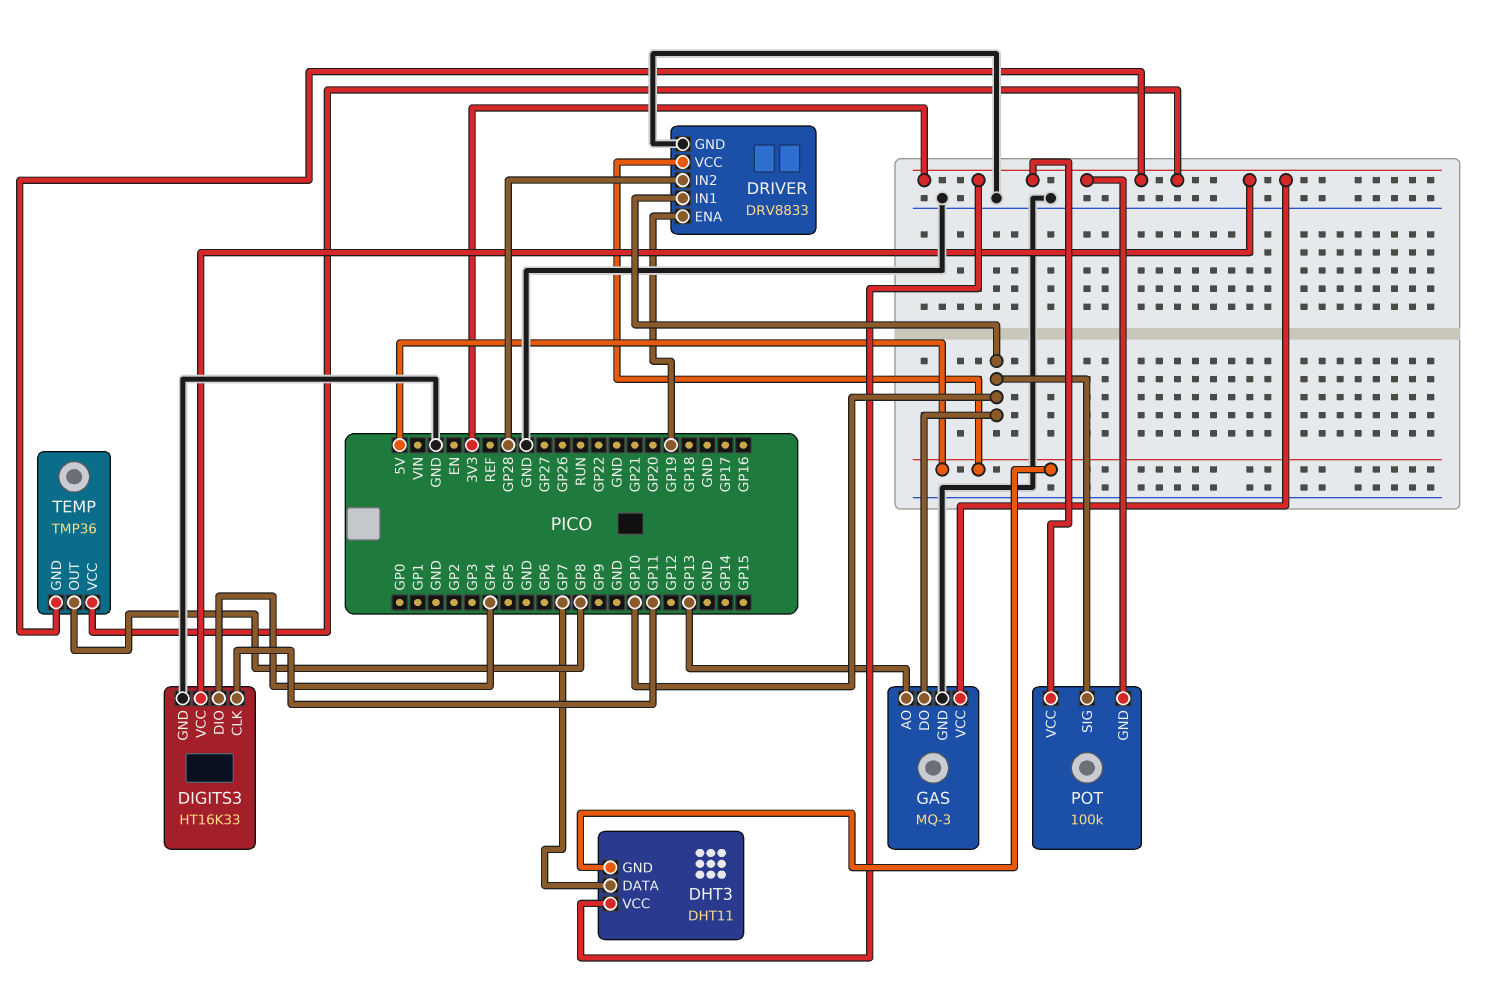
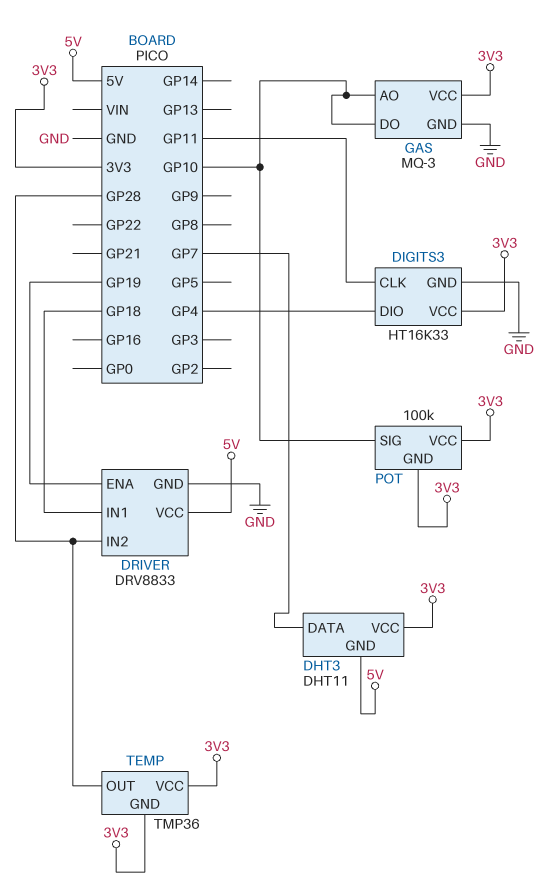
DRIVER pin IN1: GP10 -> GP18
GAS pin AO: GP13 -> GP10
TEMP pin OUT: GP8 -> GP28

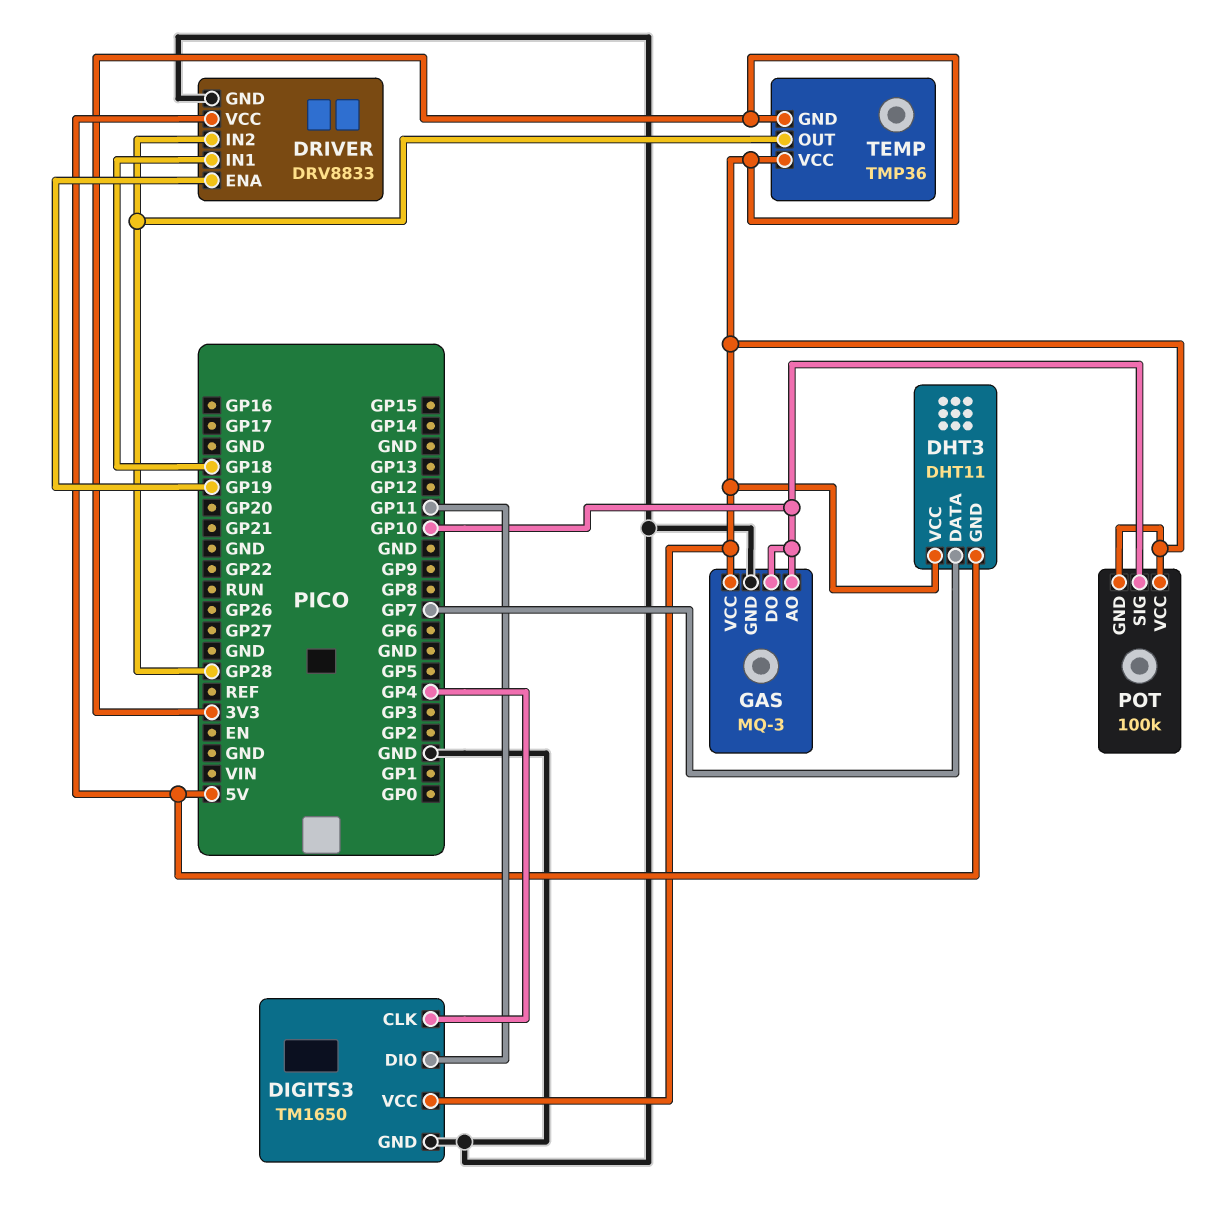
DIGITS3: HT16K33 -> TM1650
DIGITS3 pin CLK: GP11 -> GP4
DIGITS3 pin DIO: GP4 -> GP11

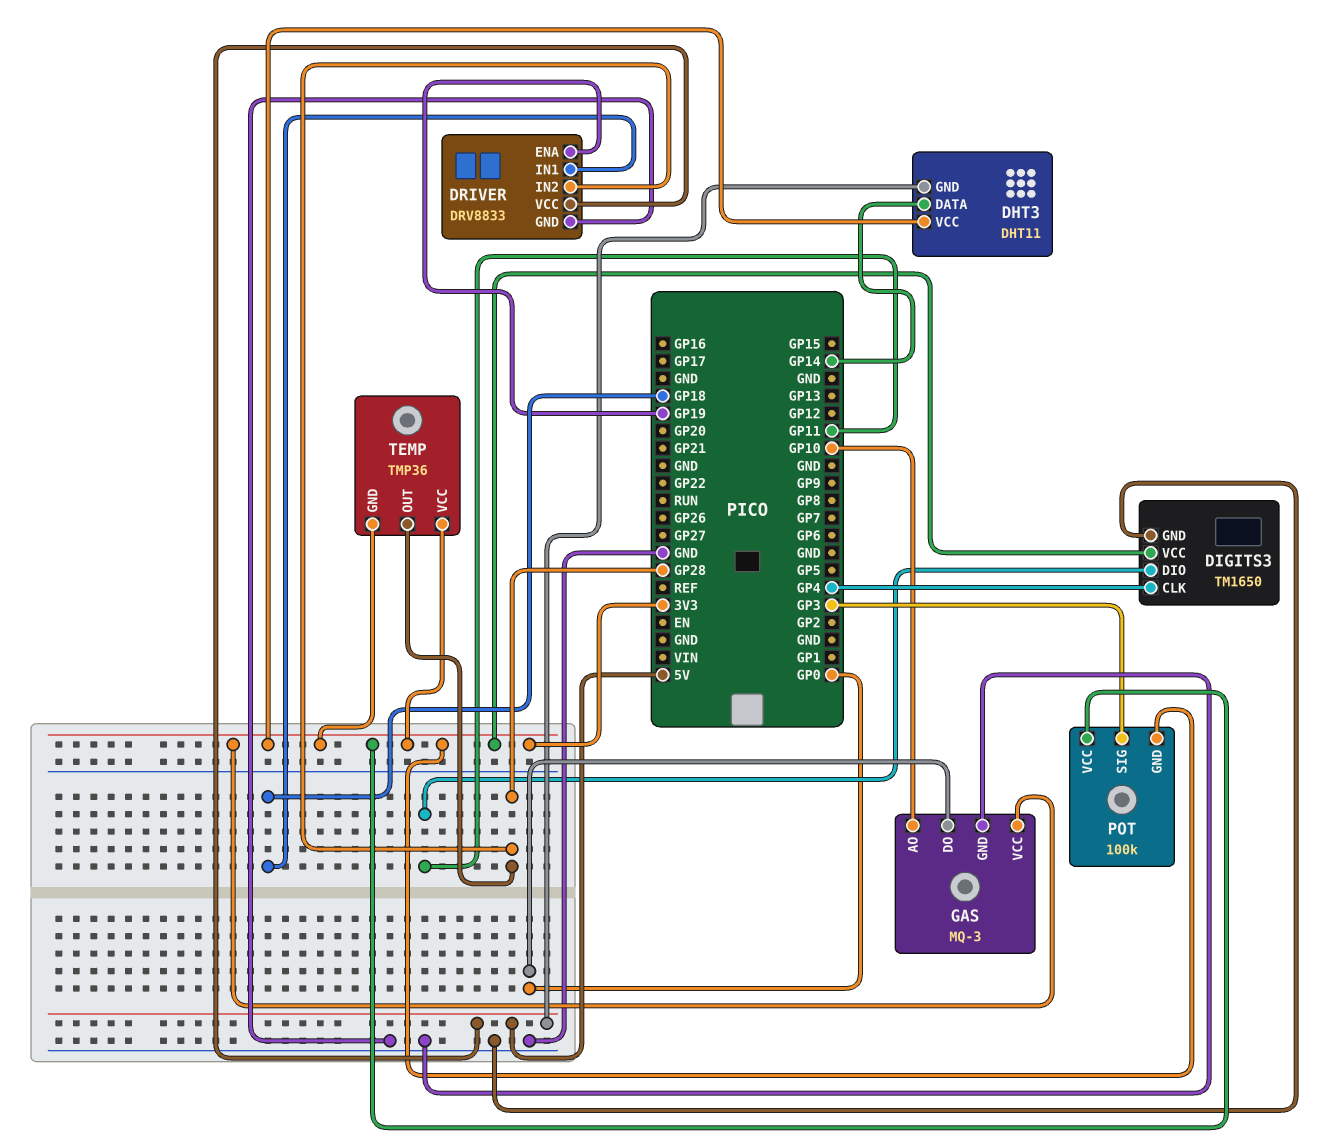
DHT3 pin DATA: GP7 -> GP14
GAS pin DO: GP10 -> GP0
POT pin SIG: GP10 -> GP3

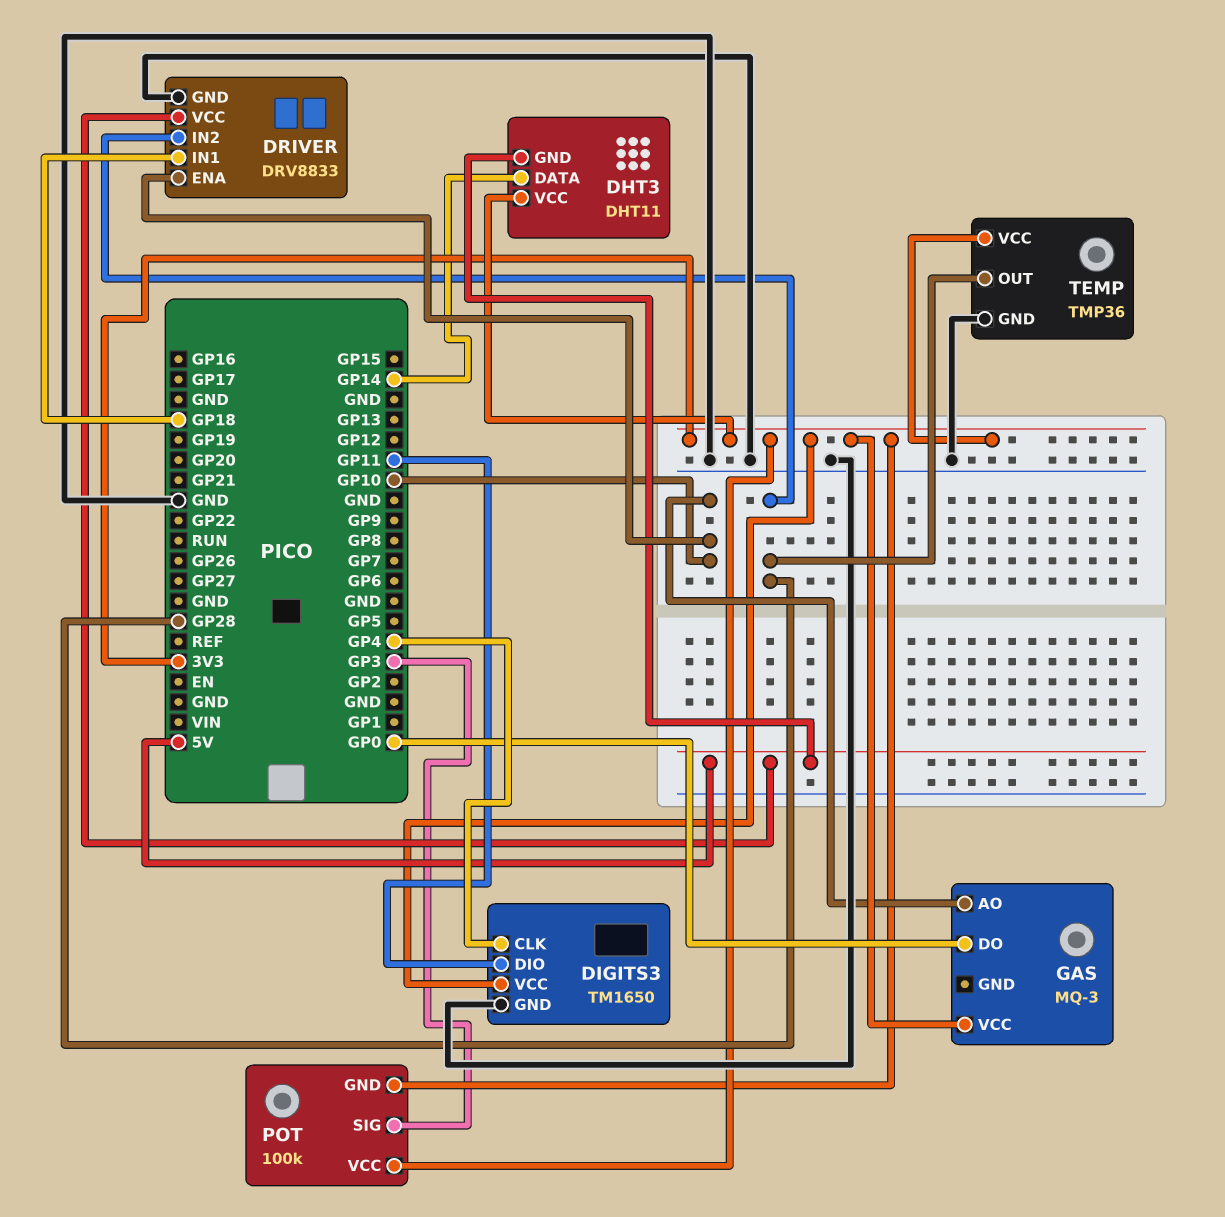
DRIVER pin ENA: GP19 -> GP10
GAS pin GND: GND -> none
TEMP pin GND: 3V3 -> GND

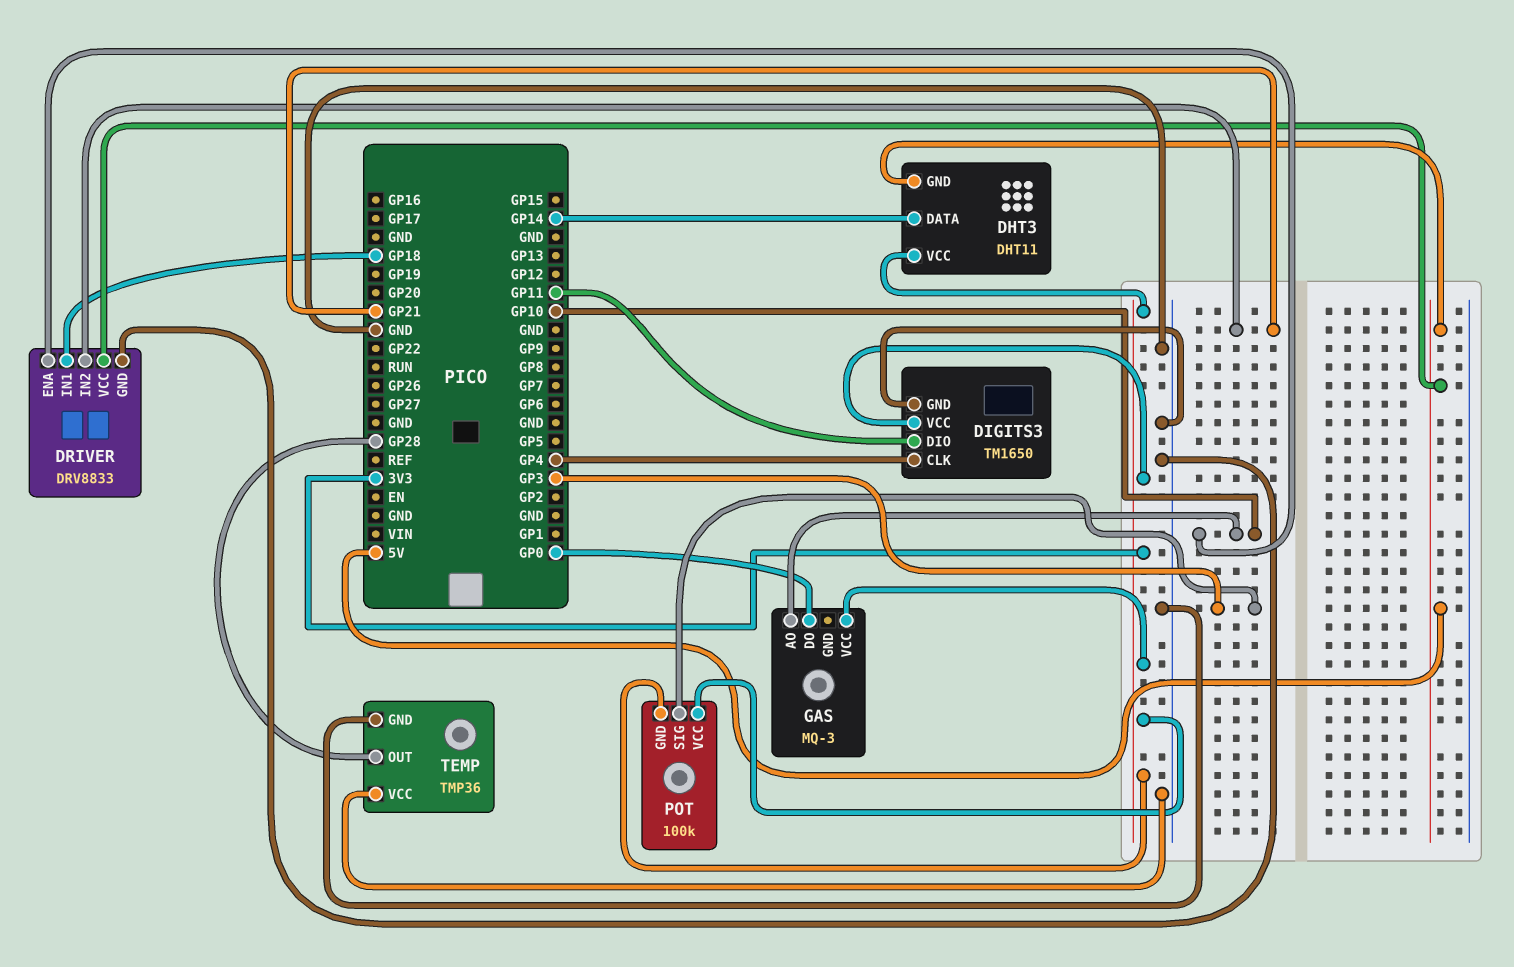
DRIVER pin IN2: GP28 -> GP21
TEMP pin VCC: 3V3 -> GND

